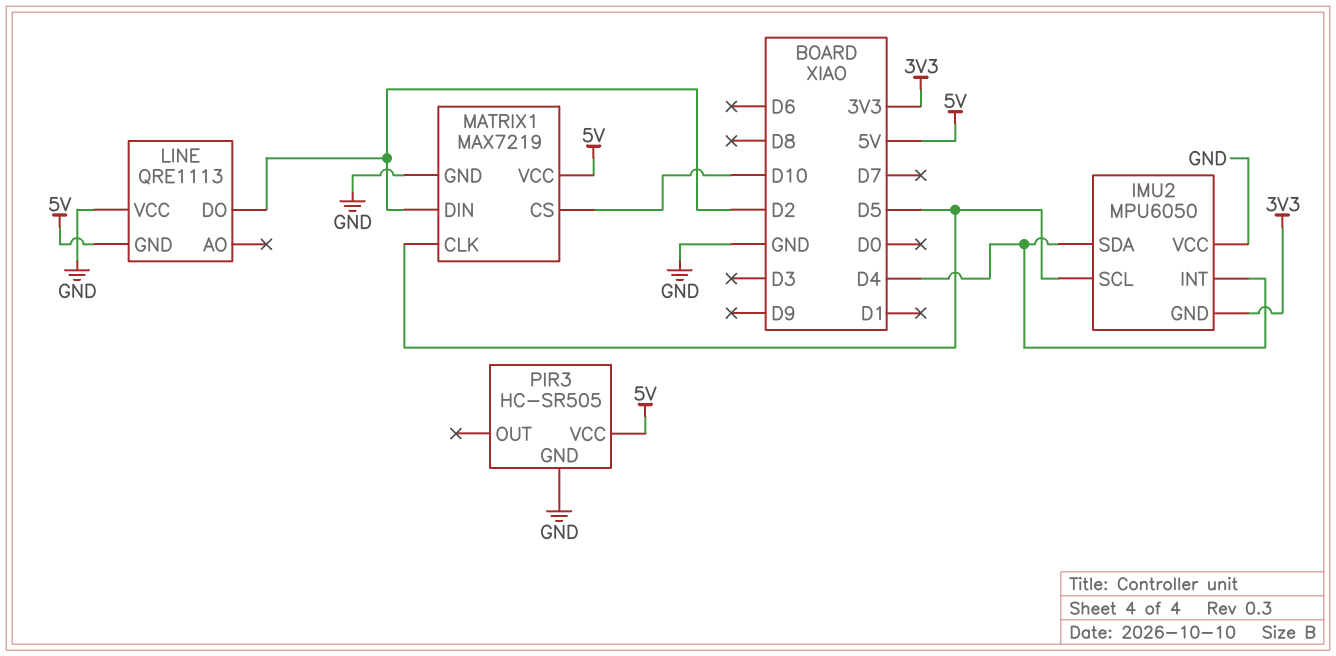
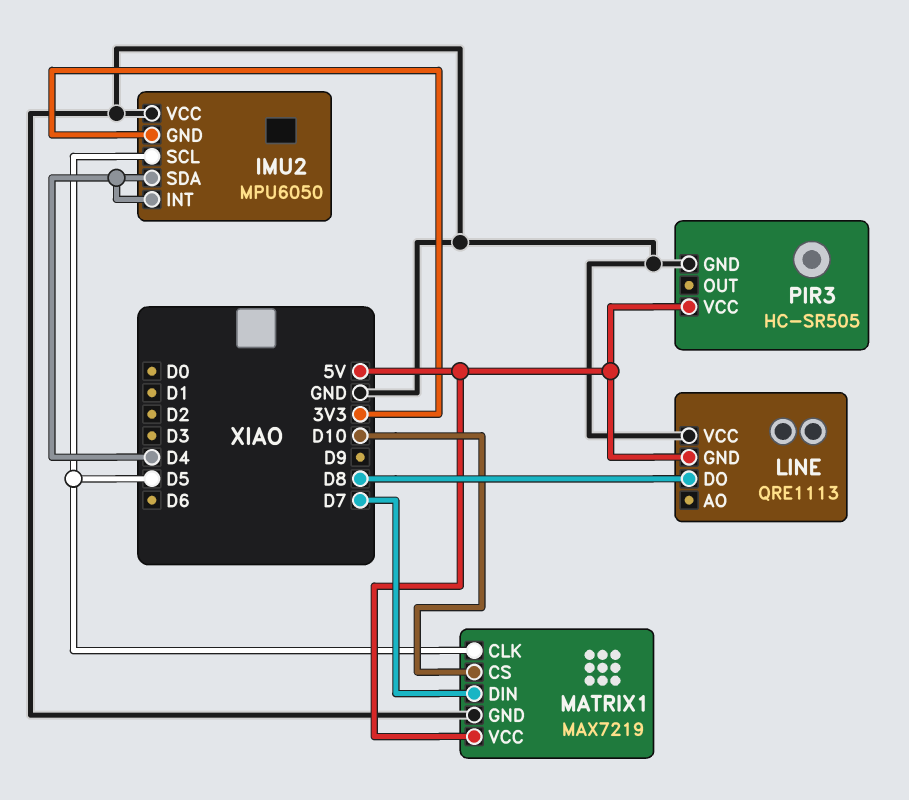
LINE pin DO: D2 -> D8
MATRIX1 pin DIN: D2 -> D7

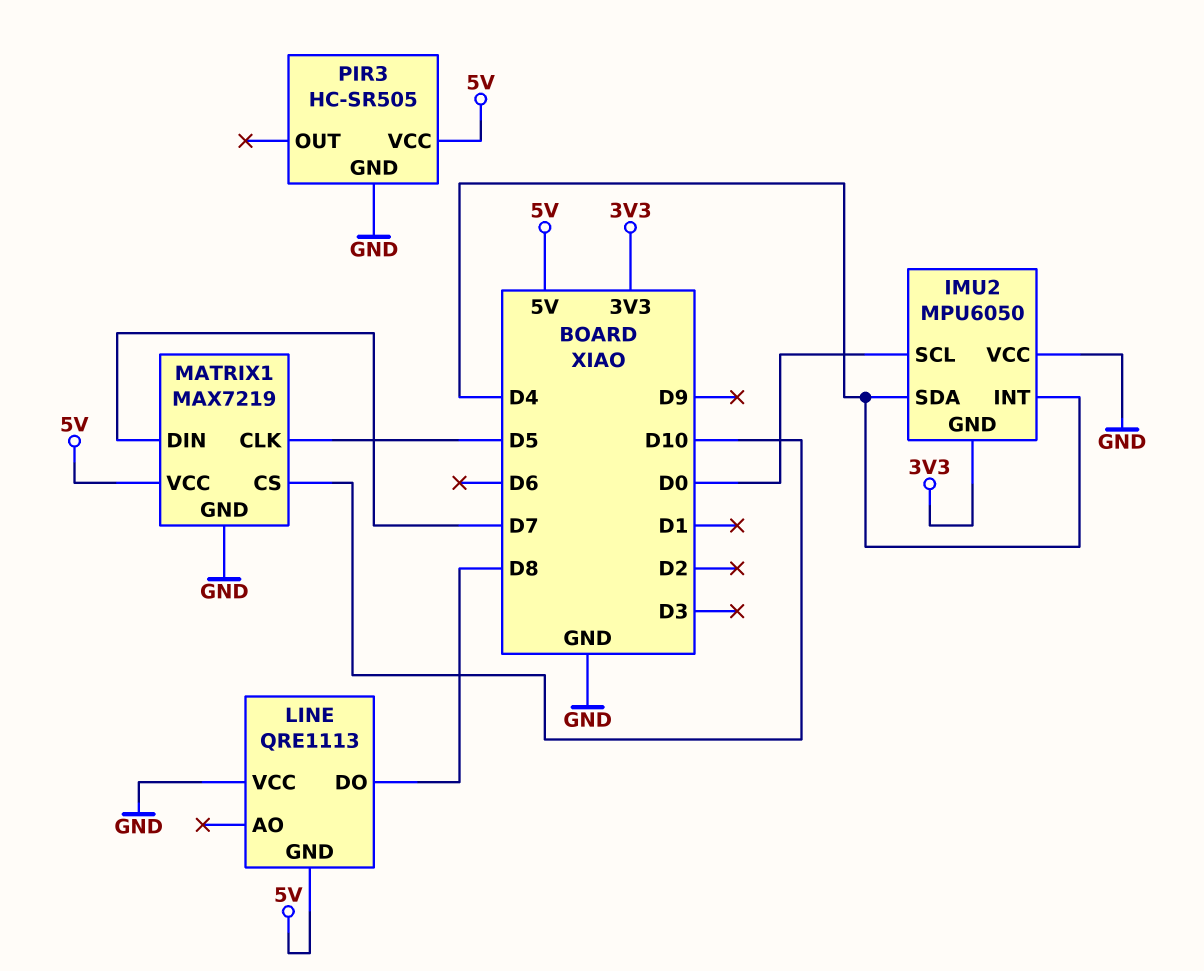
IMU2 pin SCL: D5 -> D0

